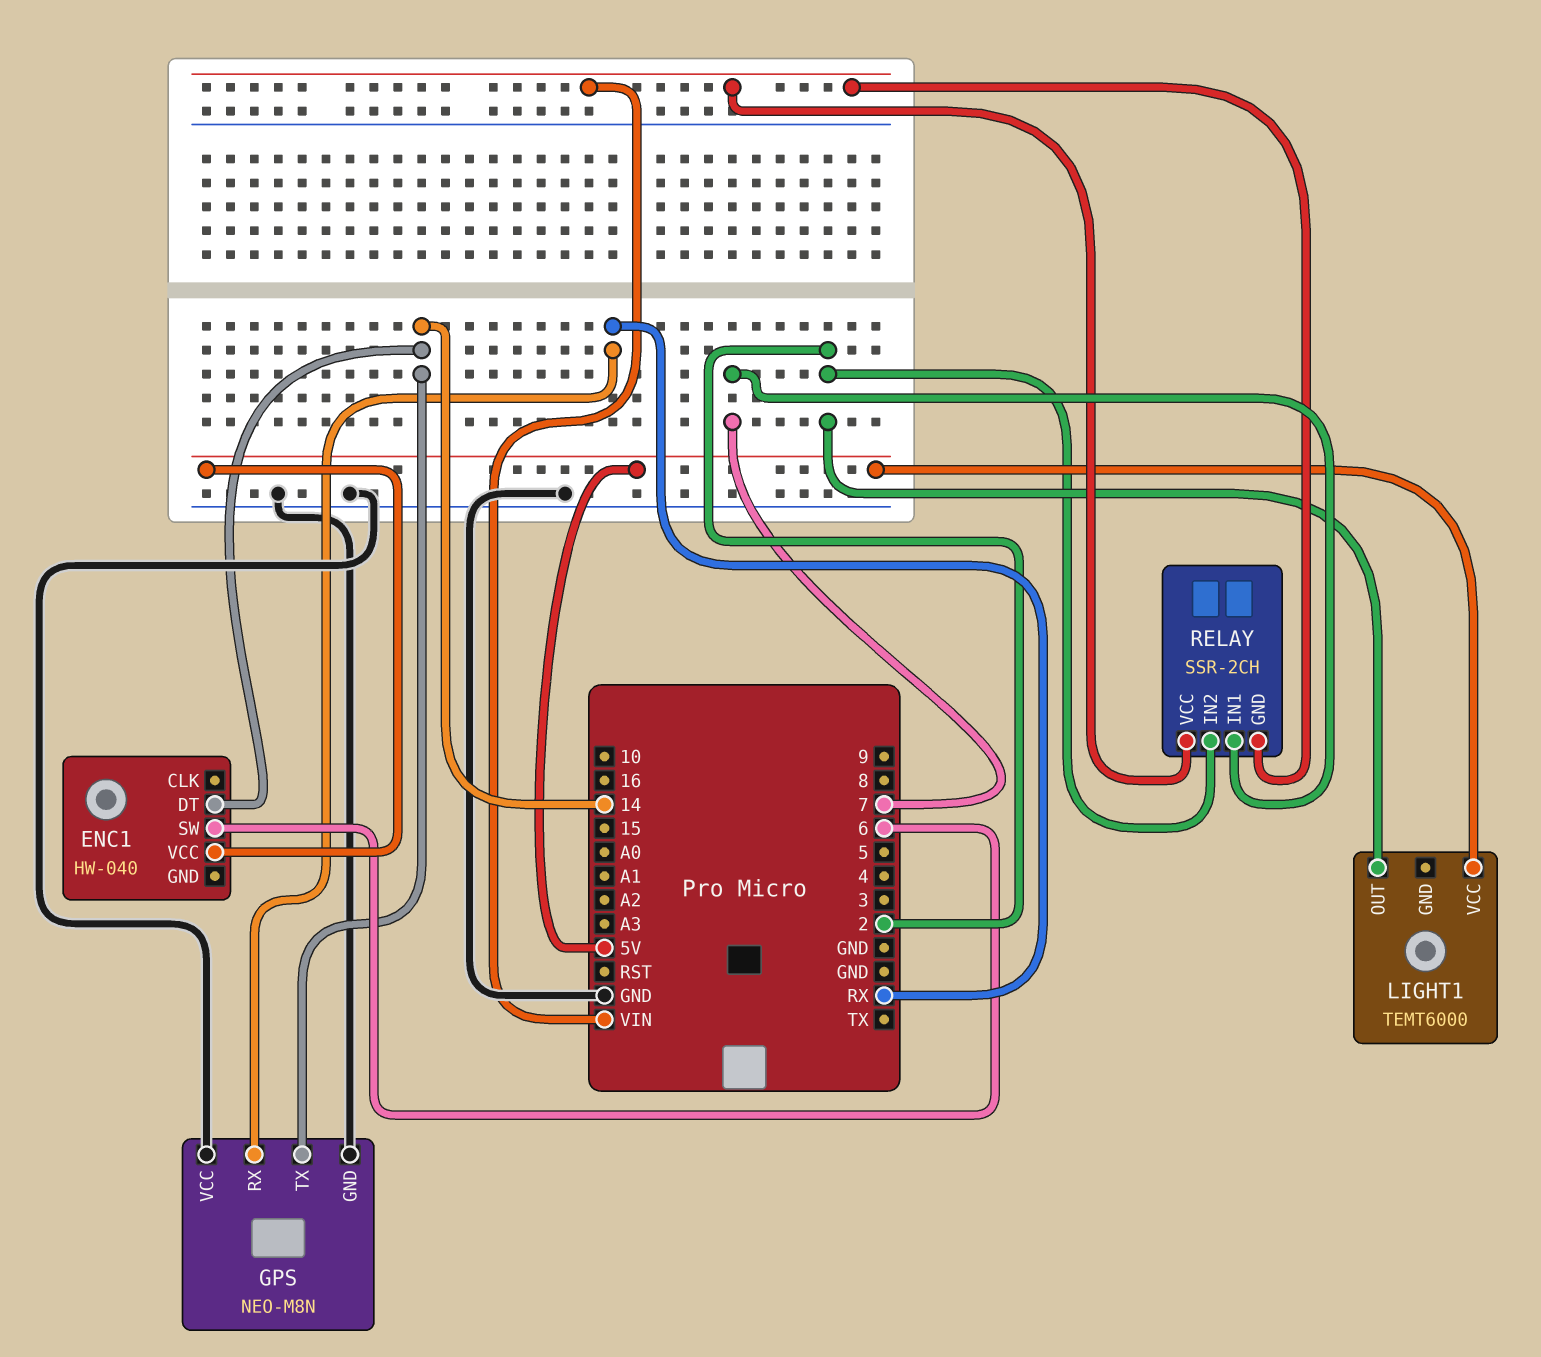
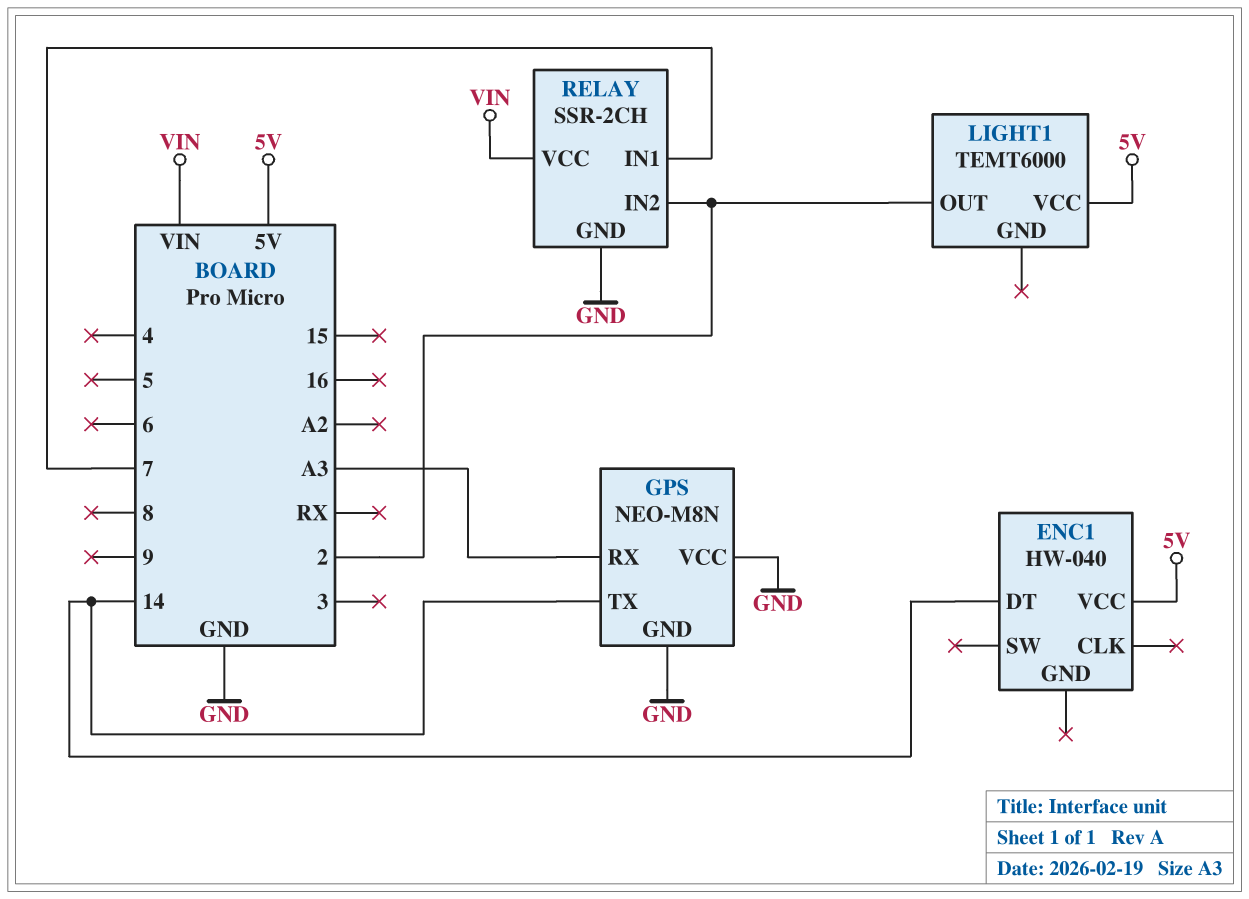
ENC1 pin SW: 6 -> none
GPS pin RX: RX -> A3
RELAY pin GND: VIN -> GND

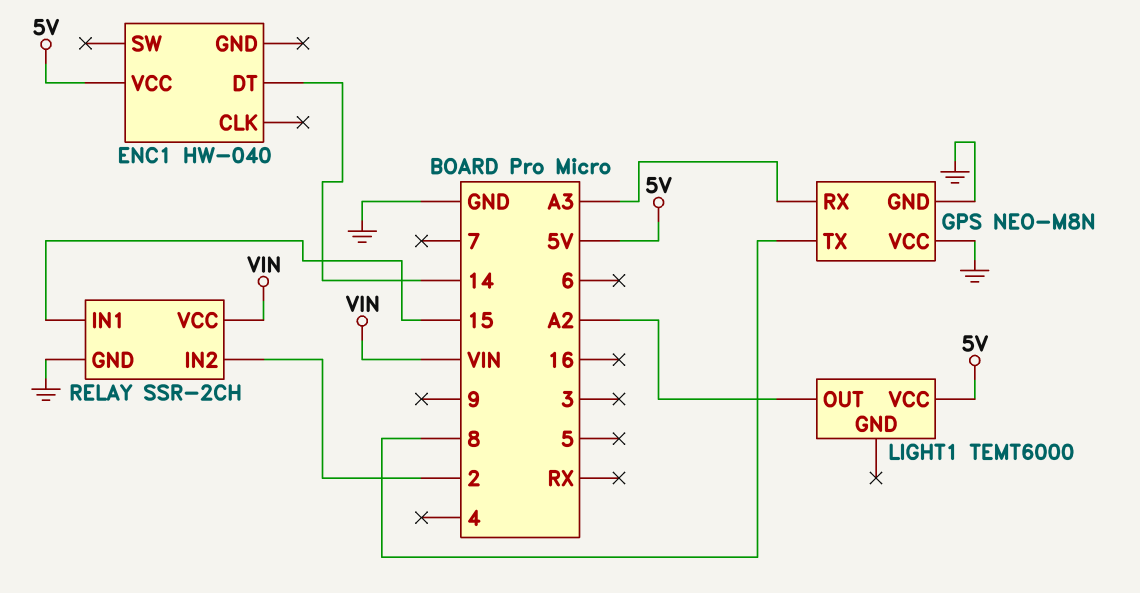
GPS pin TX: 14 -> 8
LIGHT1 pin OUT: 2 -> A2
RELAY pin IN1: 7 -> 15

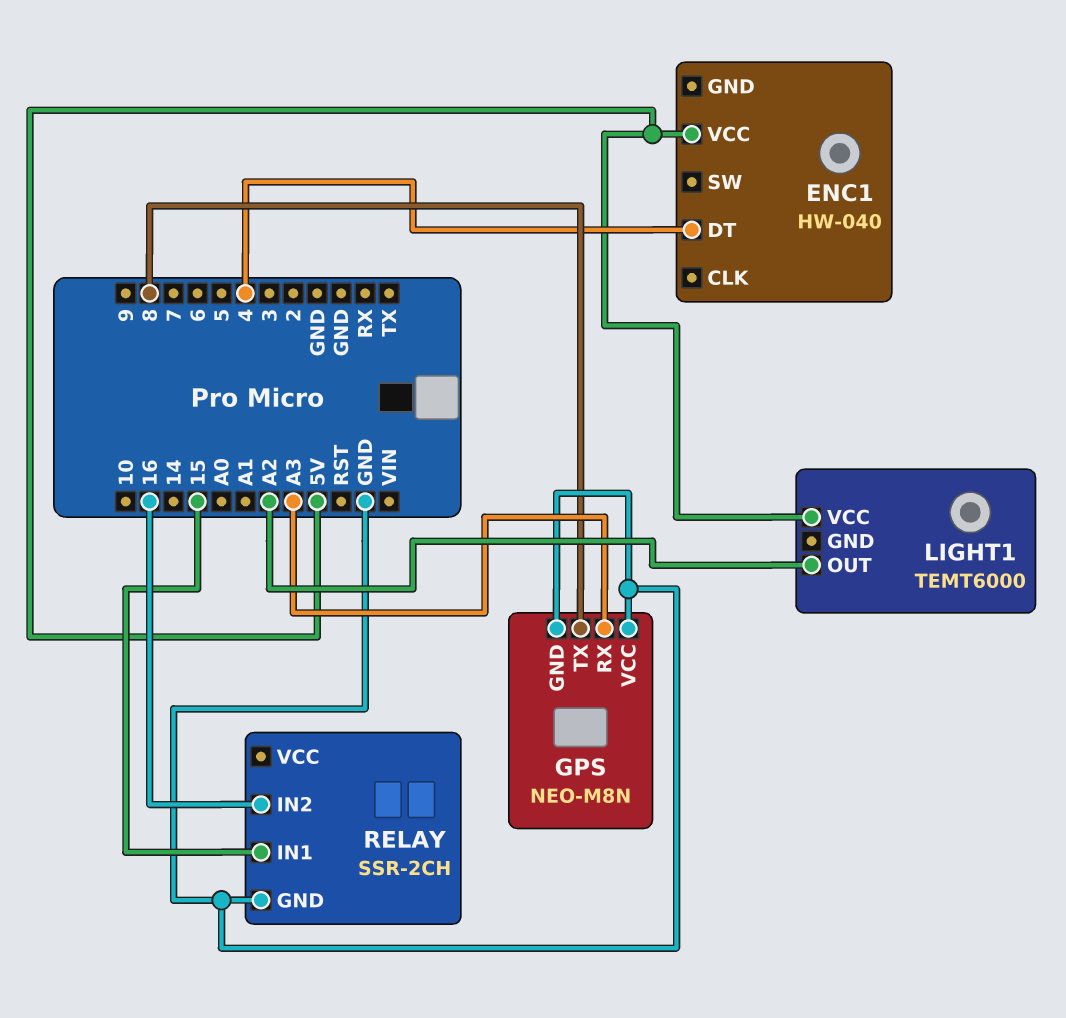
ENC1 pin DT: 14 -> 4
RELAY pin IN2: 2 -> 16
RELAY pin VCC: VIN -> none

